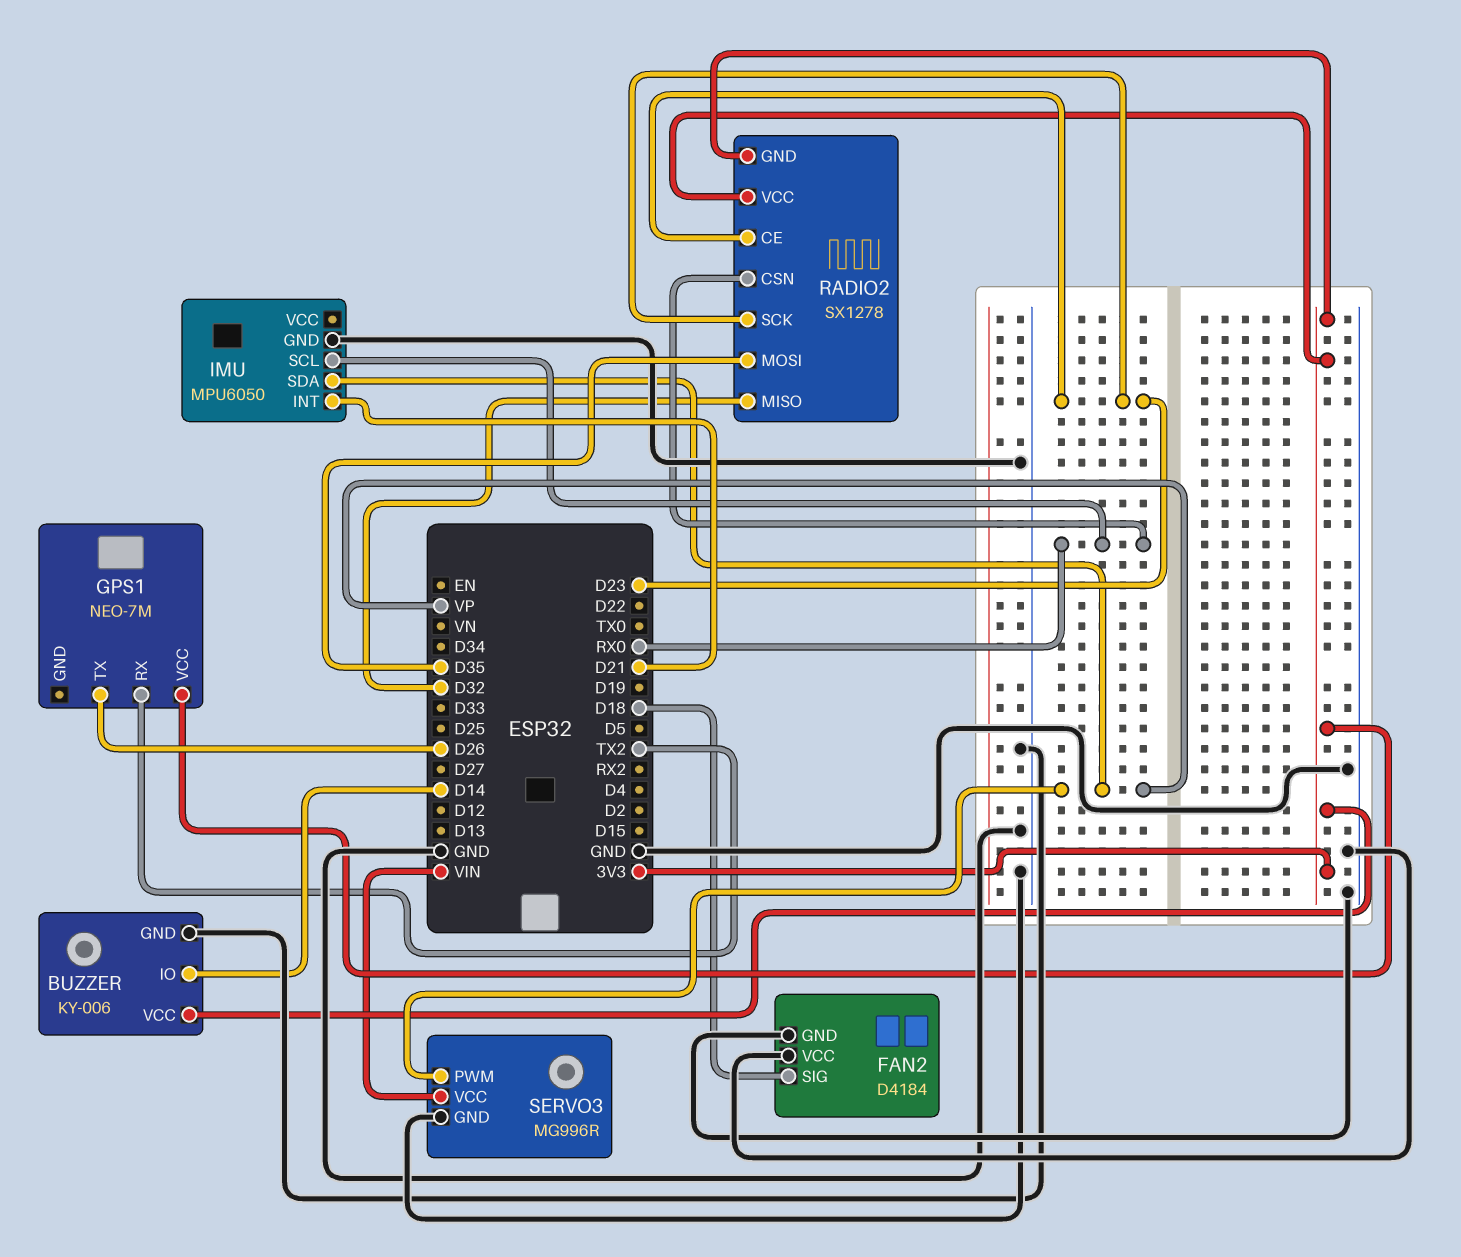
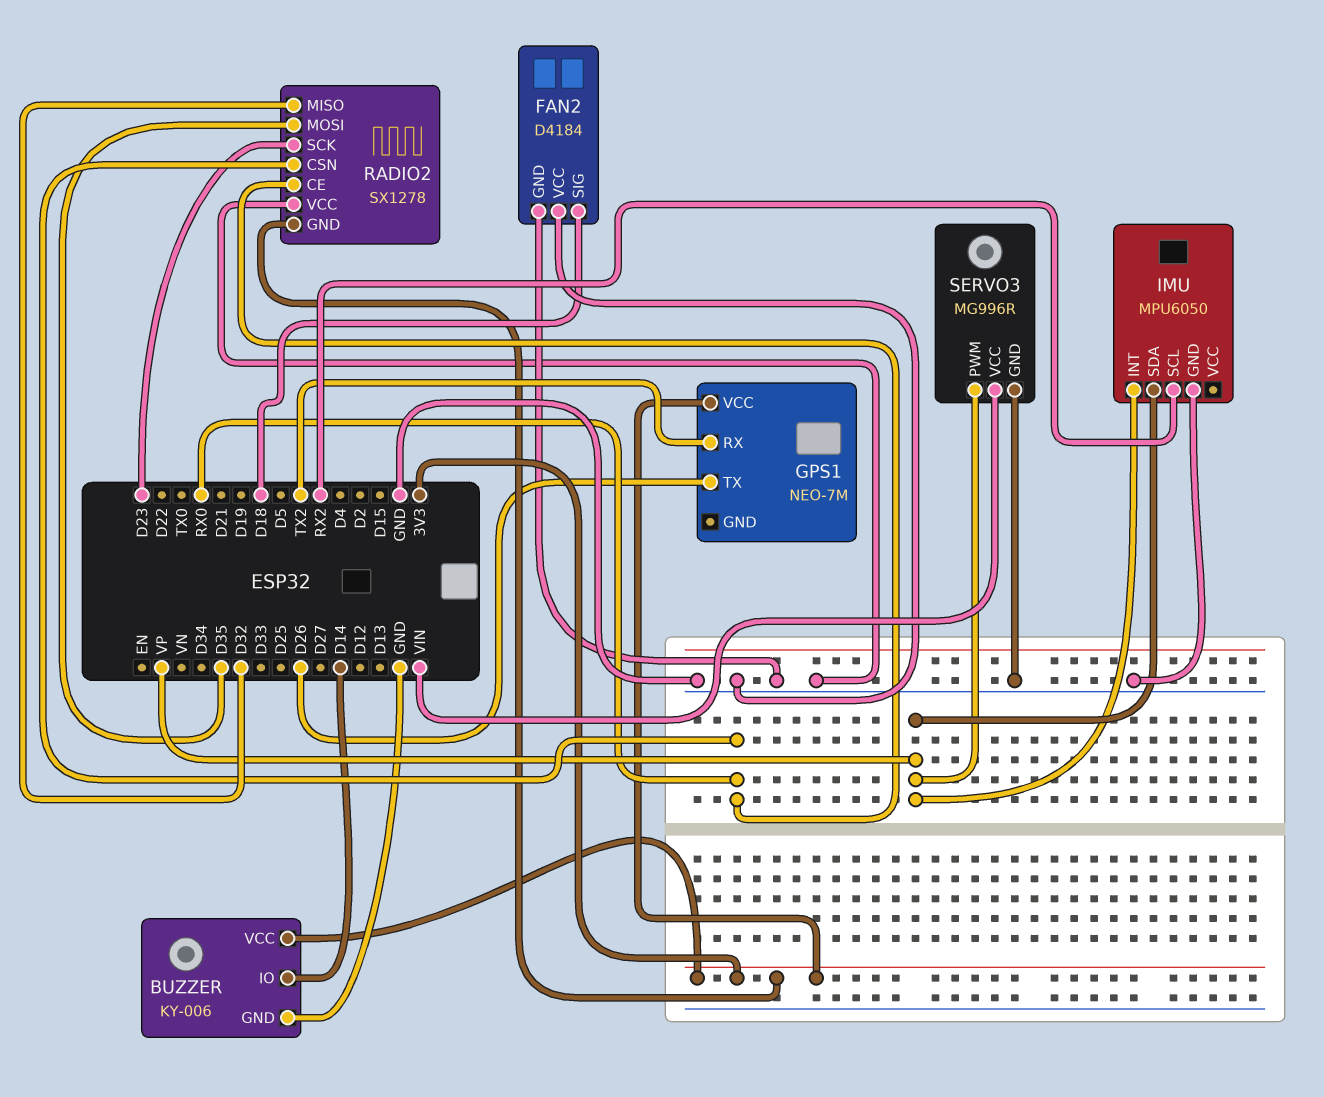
IMU pin INT: D21 -> VP
IMU pin SCL: RX0 -> RX2
RADIO2 pin CE: D23 -> RX0
RADIO2 pin VCC: 3V3 -> GND

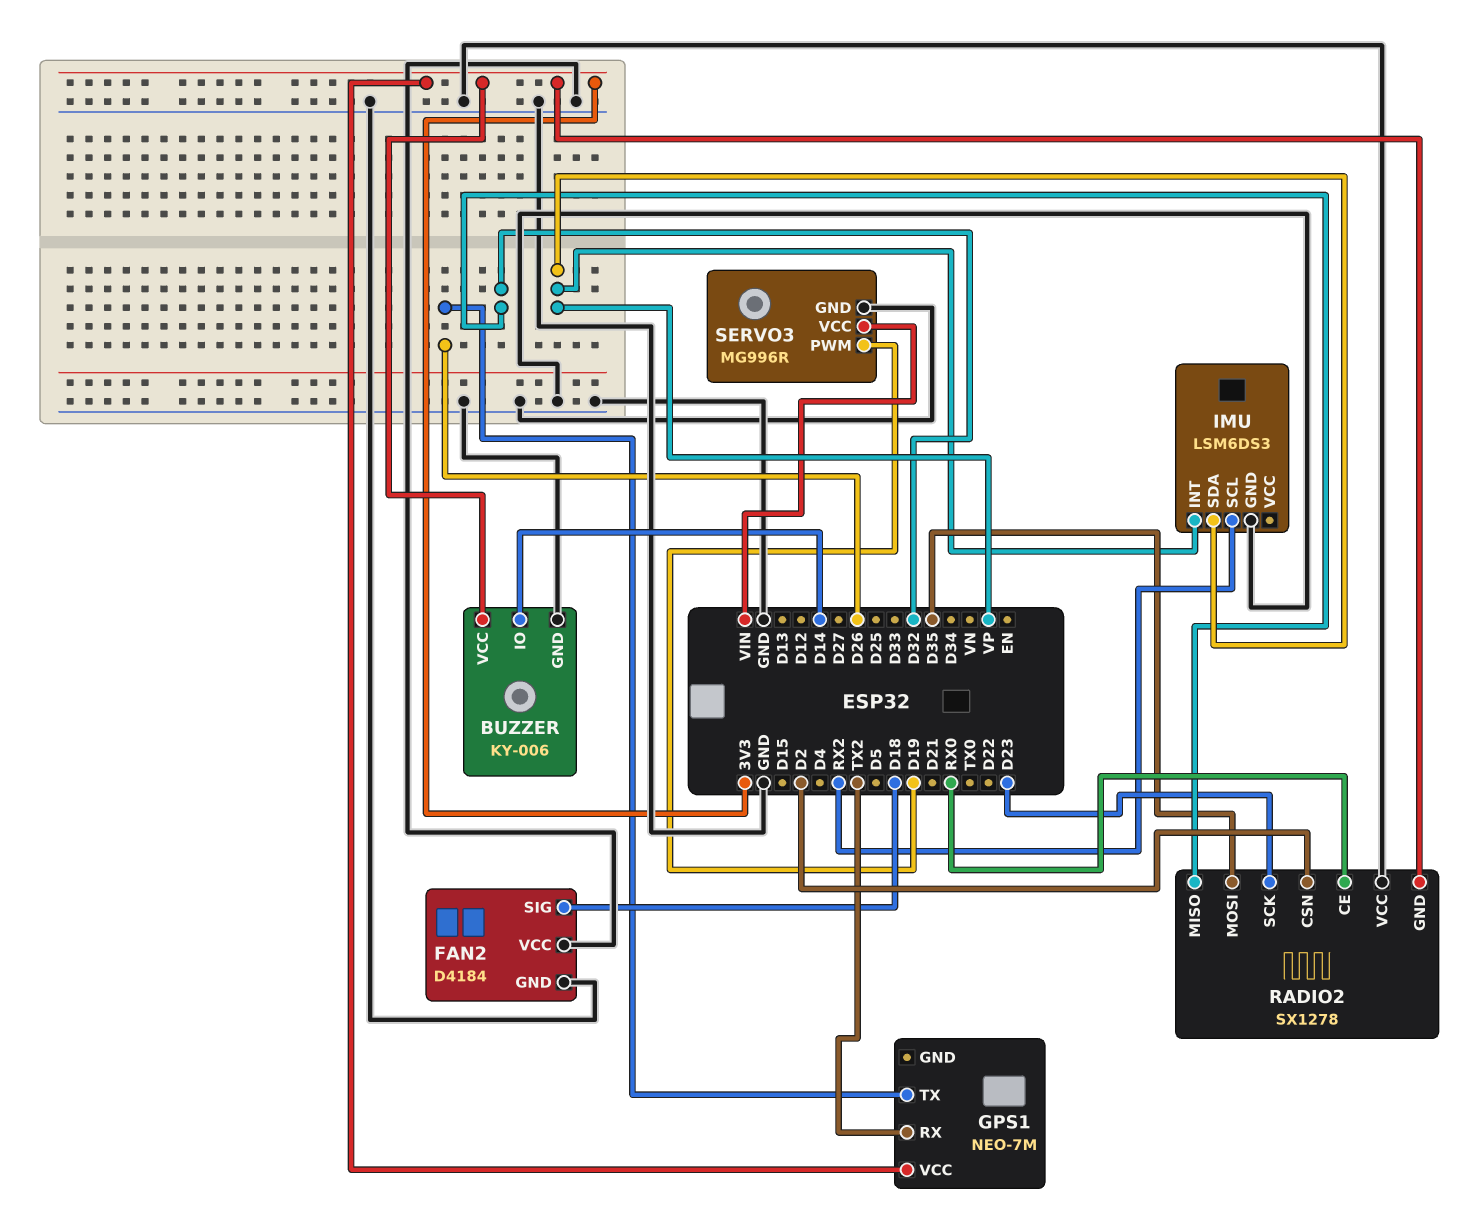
IMU: MPU6050 -> LSM6DS3
RADIO2 pin CSN: RX0 -> D2
SERVO3 pin PWM: VP -> D19

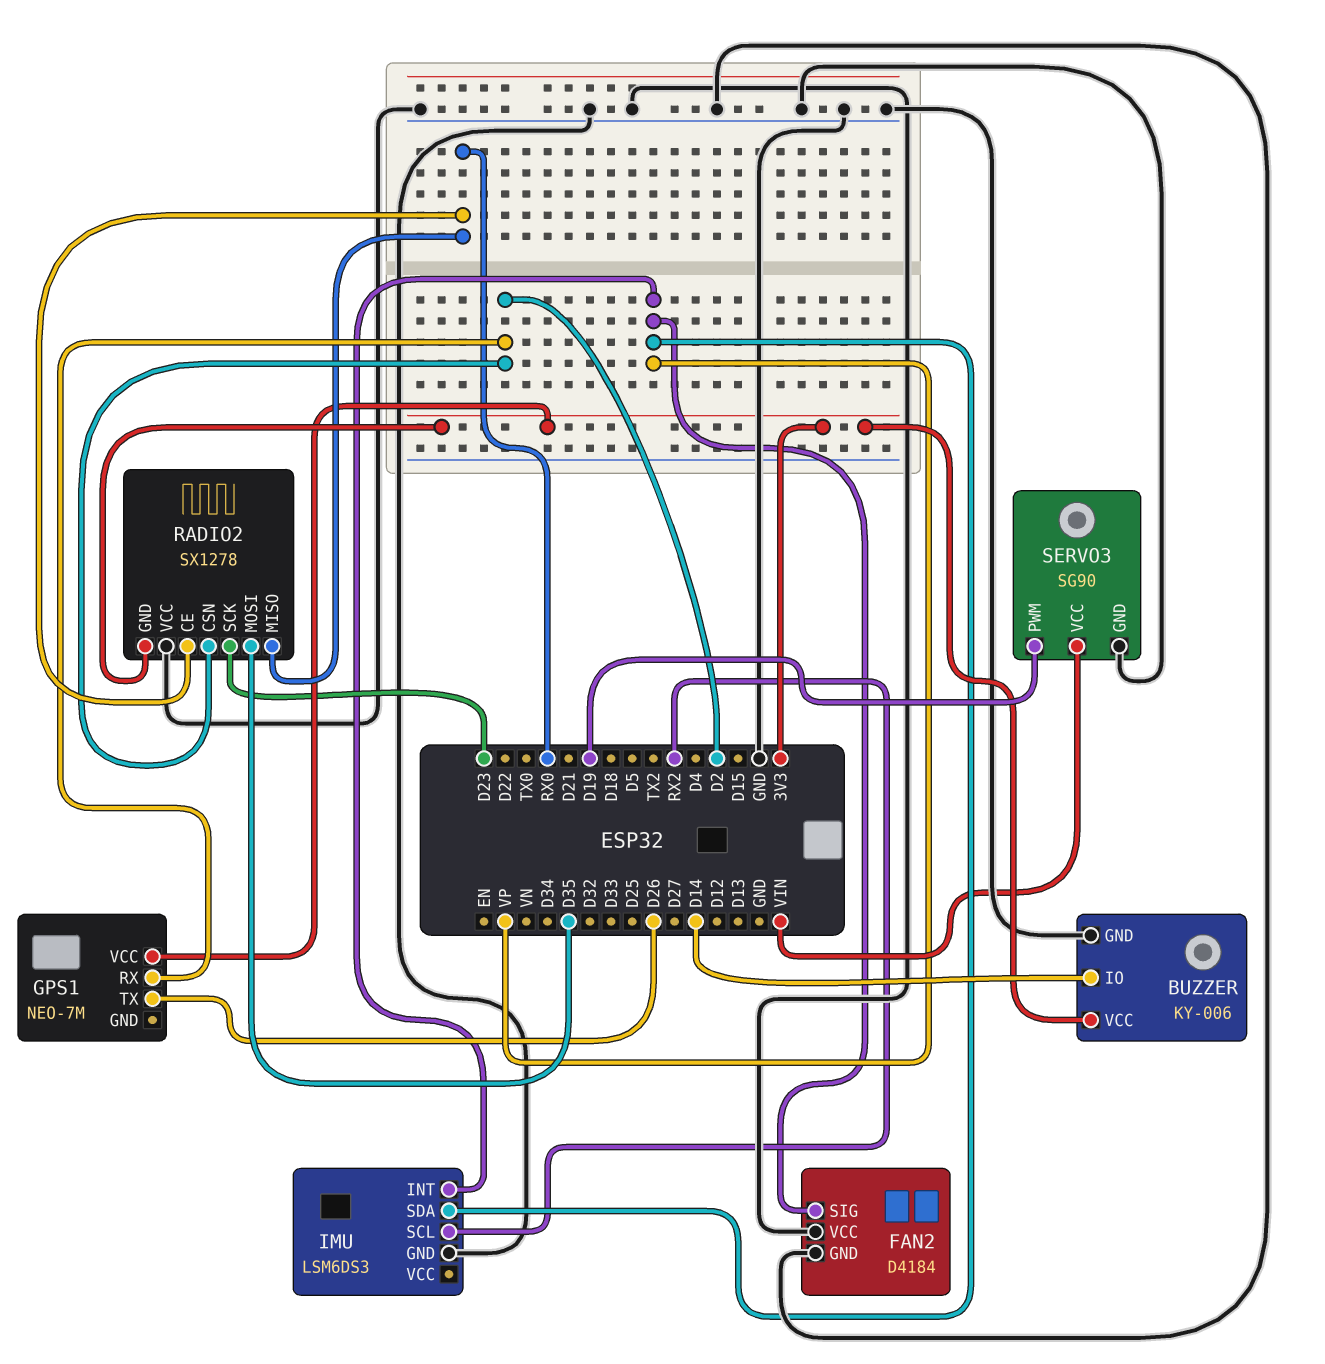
FAN2 pin SIG: D18 -> VP
GPS1 pin RX: TX2 -> D2
RADIO2 pin MISO: D32 -> RX0
SERVO3: MG996R -> SG90

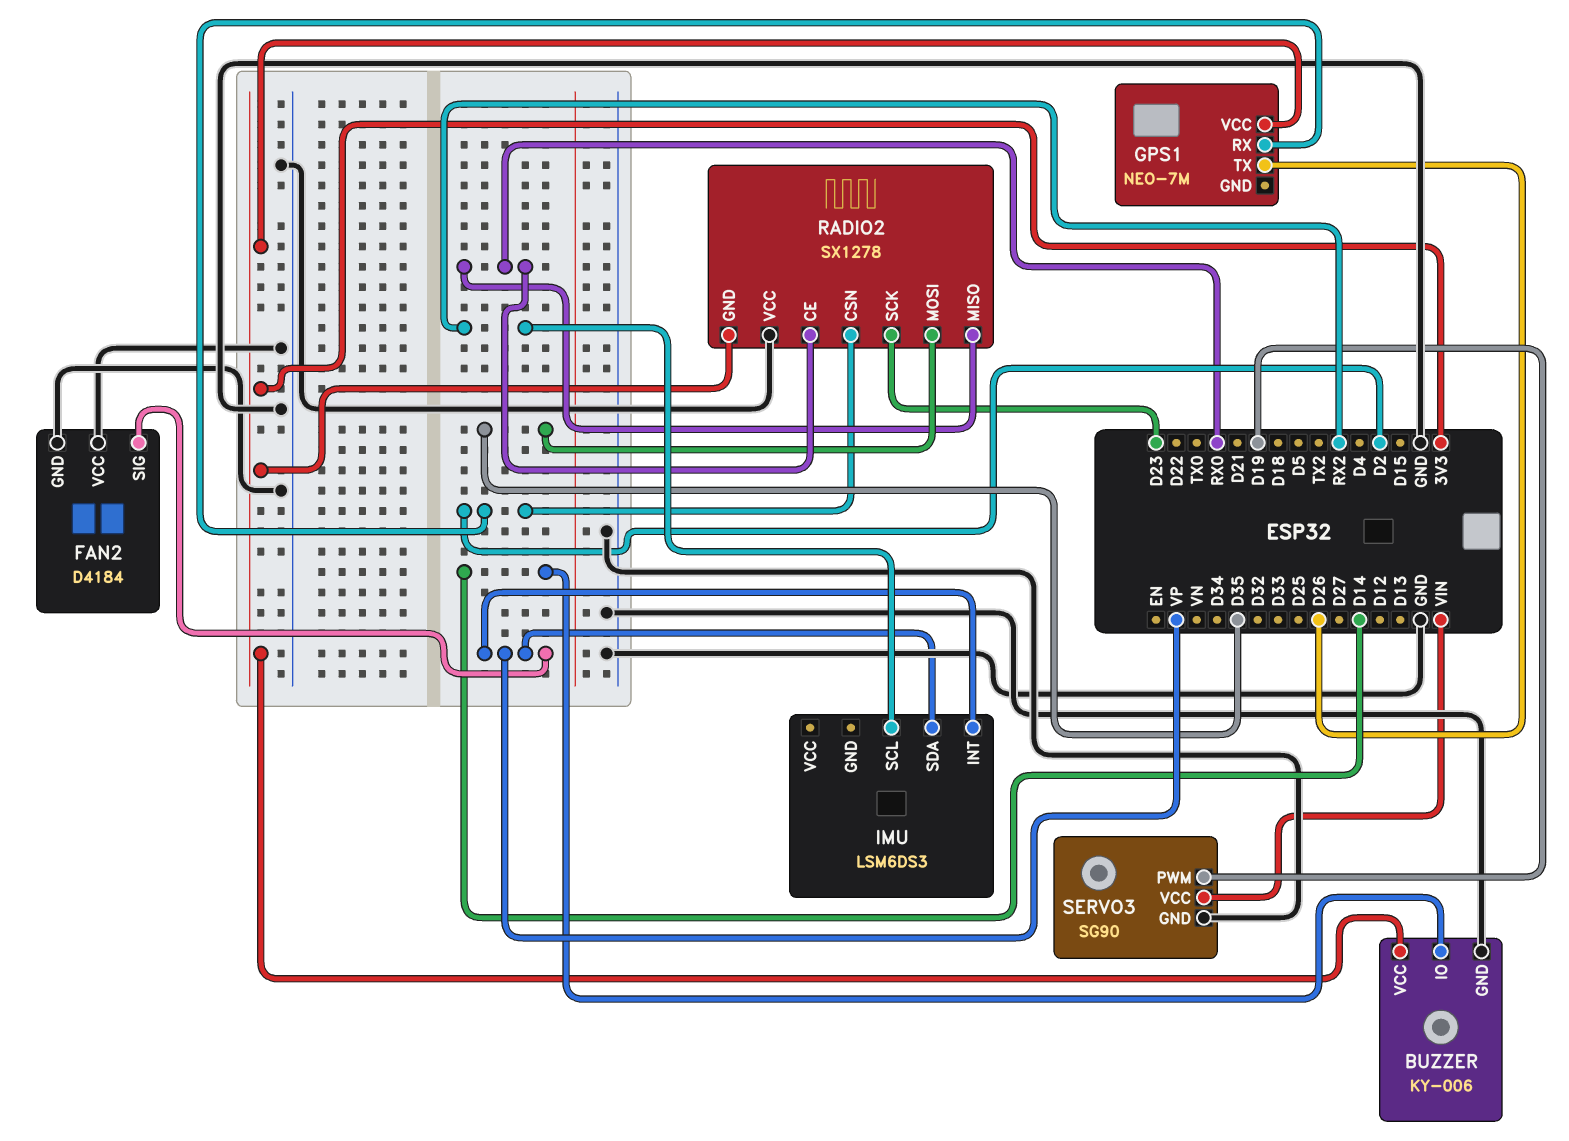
IMU pin GND: GND -> none

